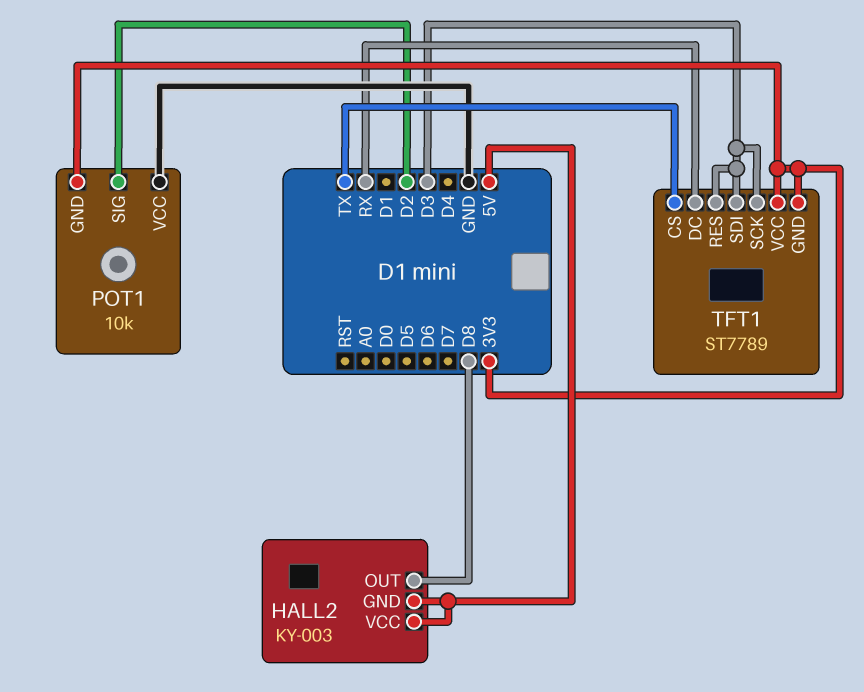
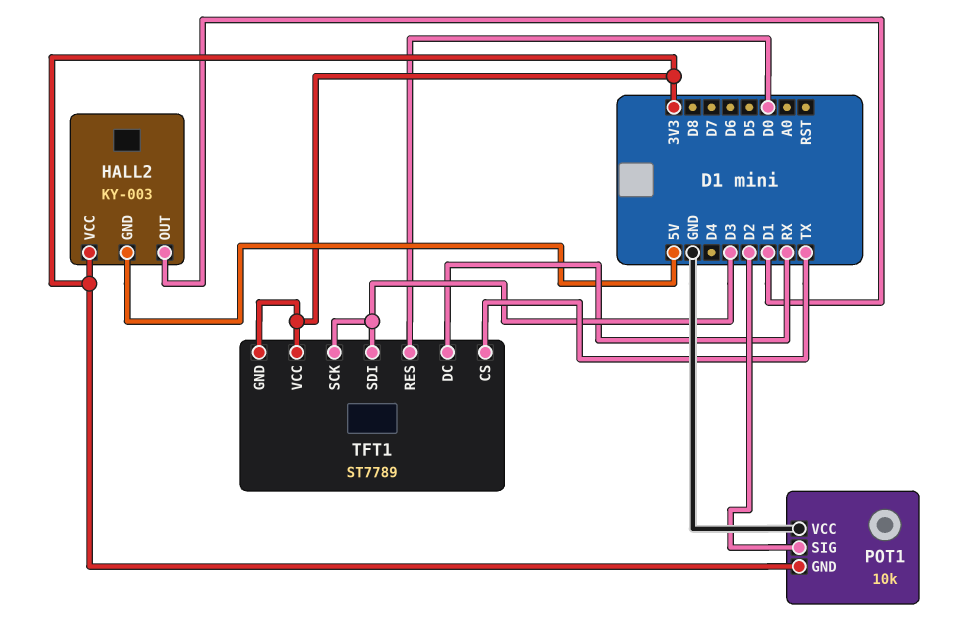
HALL2 pin OUT: D8 -> D1
HALL2 pin VCC: 5V -> 3V3
TFT1 pin RES: D3 -> D0

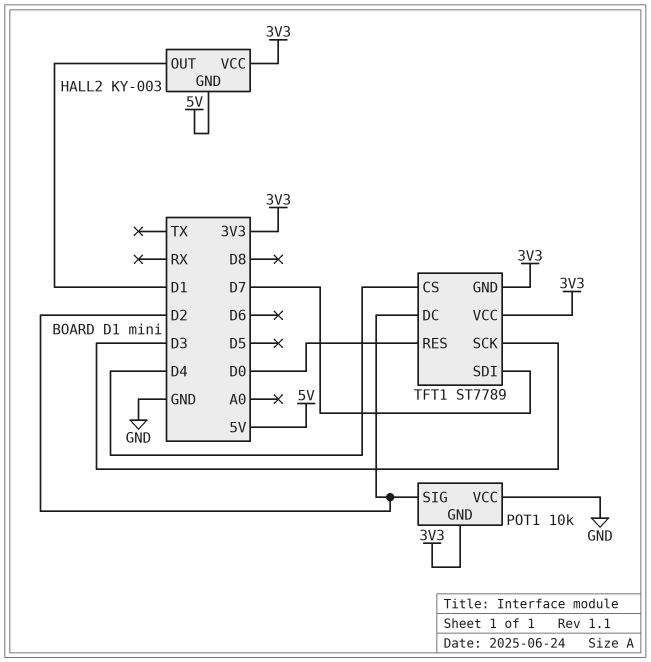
TFT1 pin CS: TX -> D4
TFT1 pin DC: RX -> D2
TFT1 pin SDI: D3 -> D7

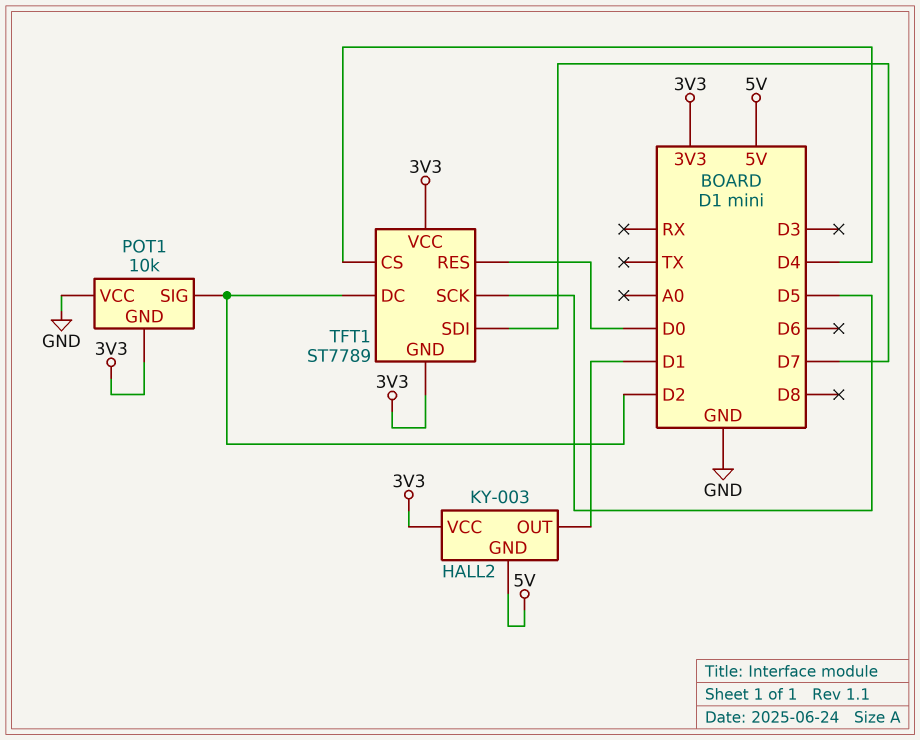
TFT1 pin SCK: D3 -> D5

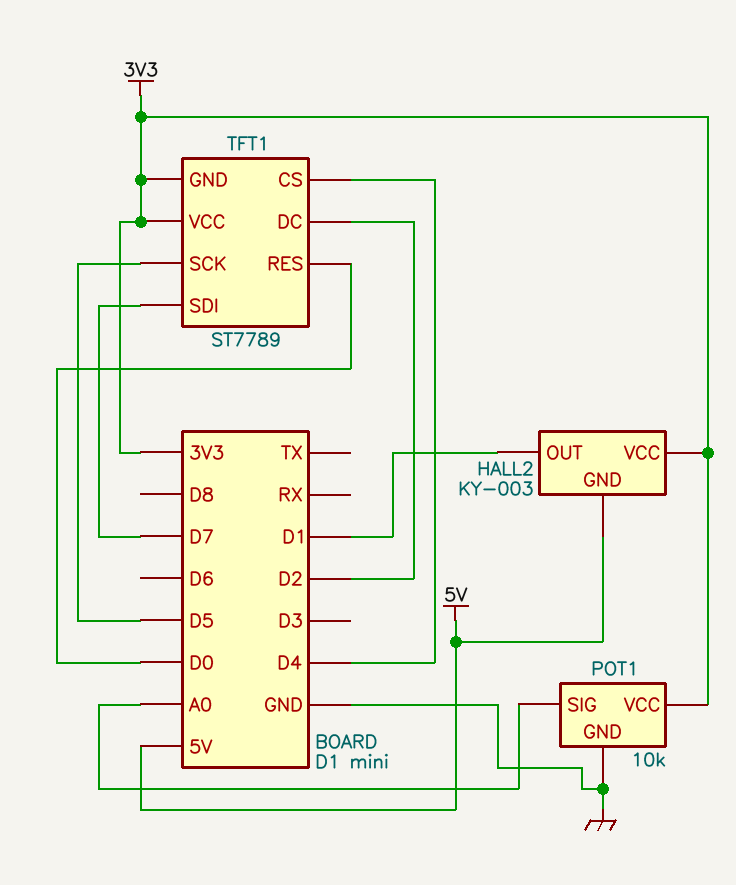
POT1 pin GND: 3V3 -> GND
POT1 pin SIG: D2 -> A0
POT1 pin VCC: GND -> 3V3

